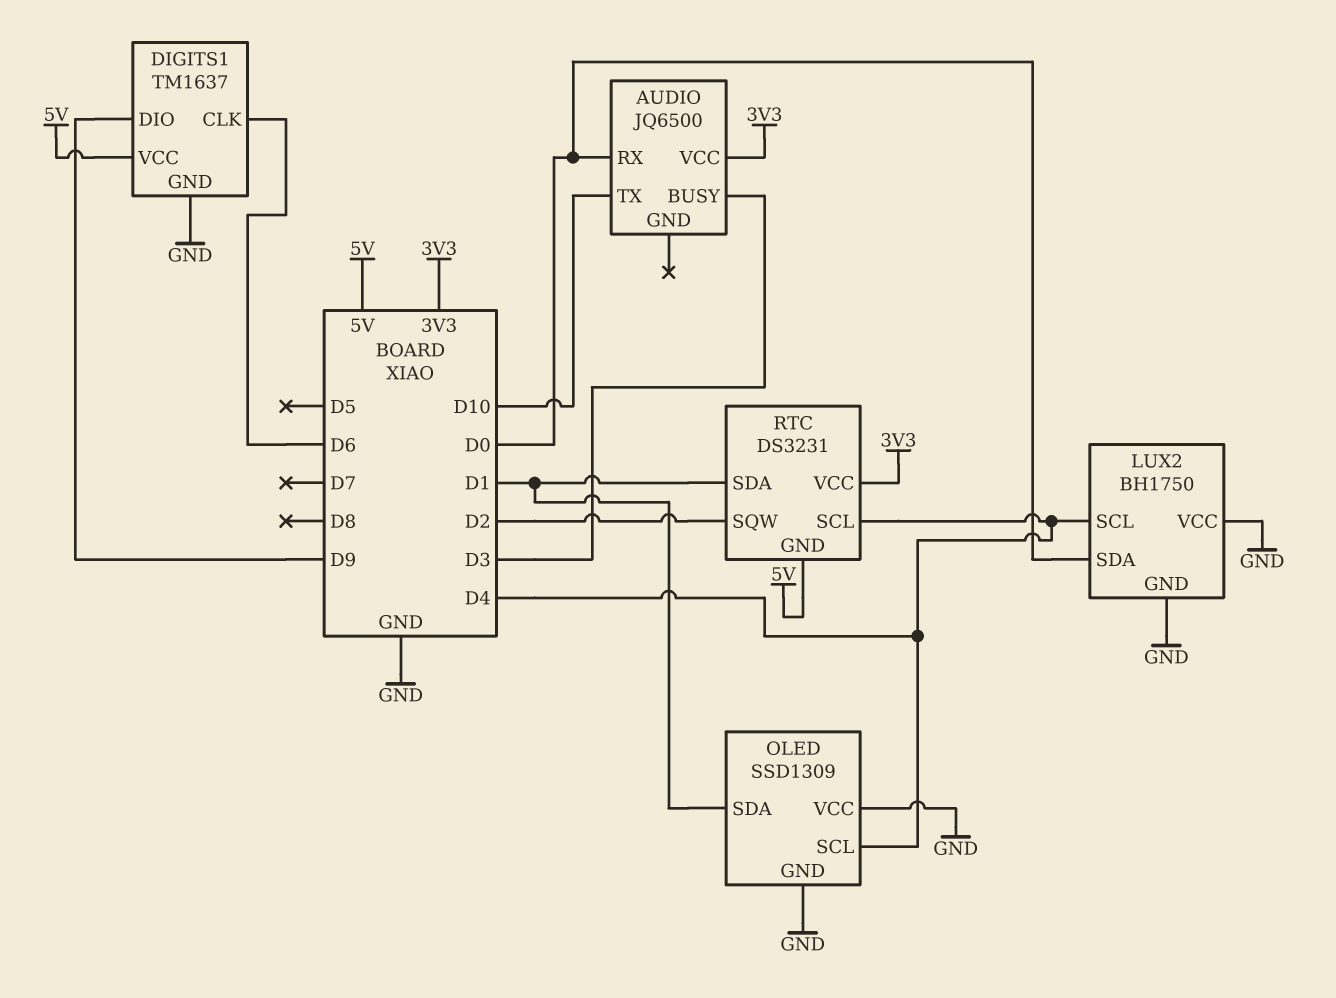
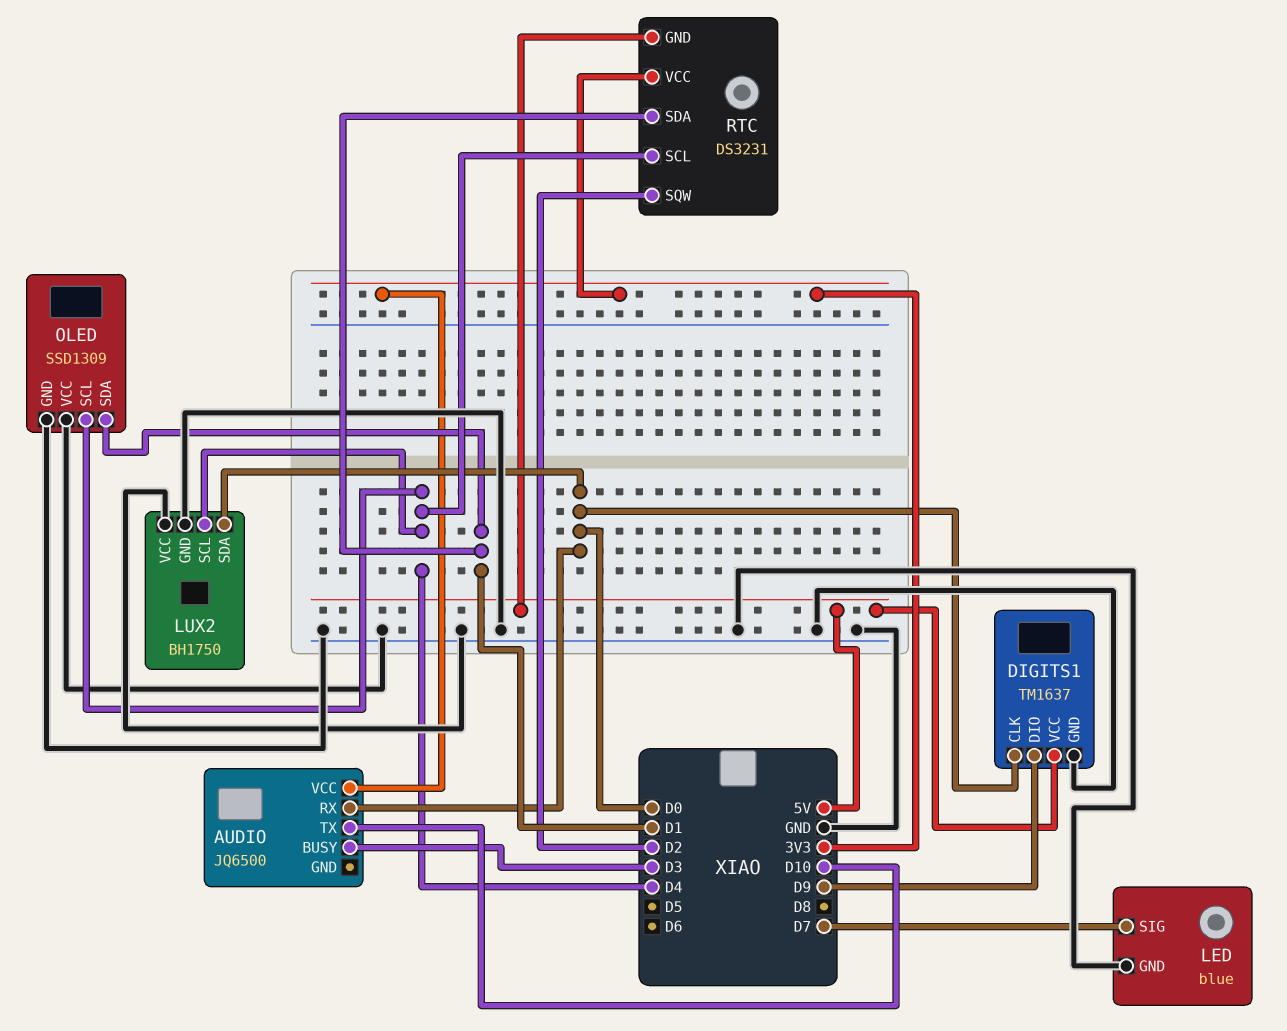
DIGITS1 pin CLK: D6 -> D0
LED: none -> blue
LED pin GND: none -> GND
LED pin SIG: none -> D7

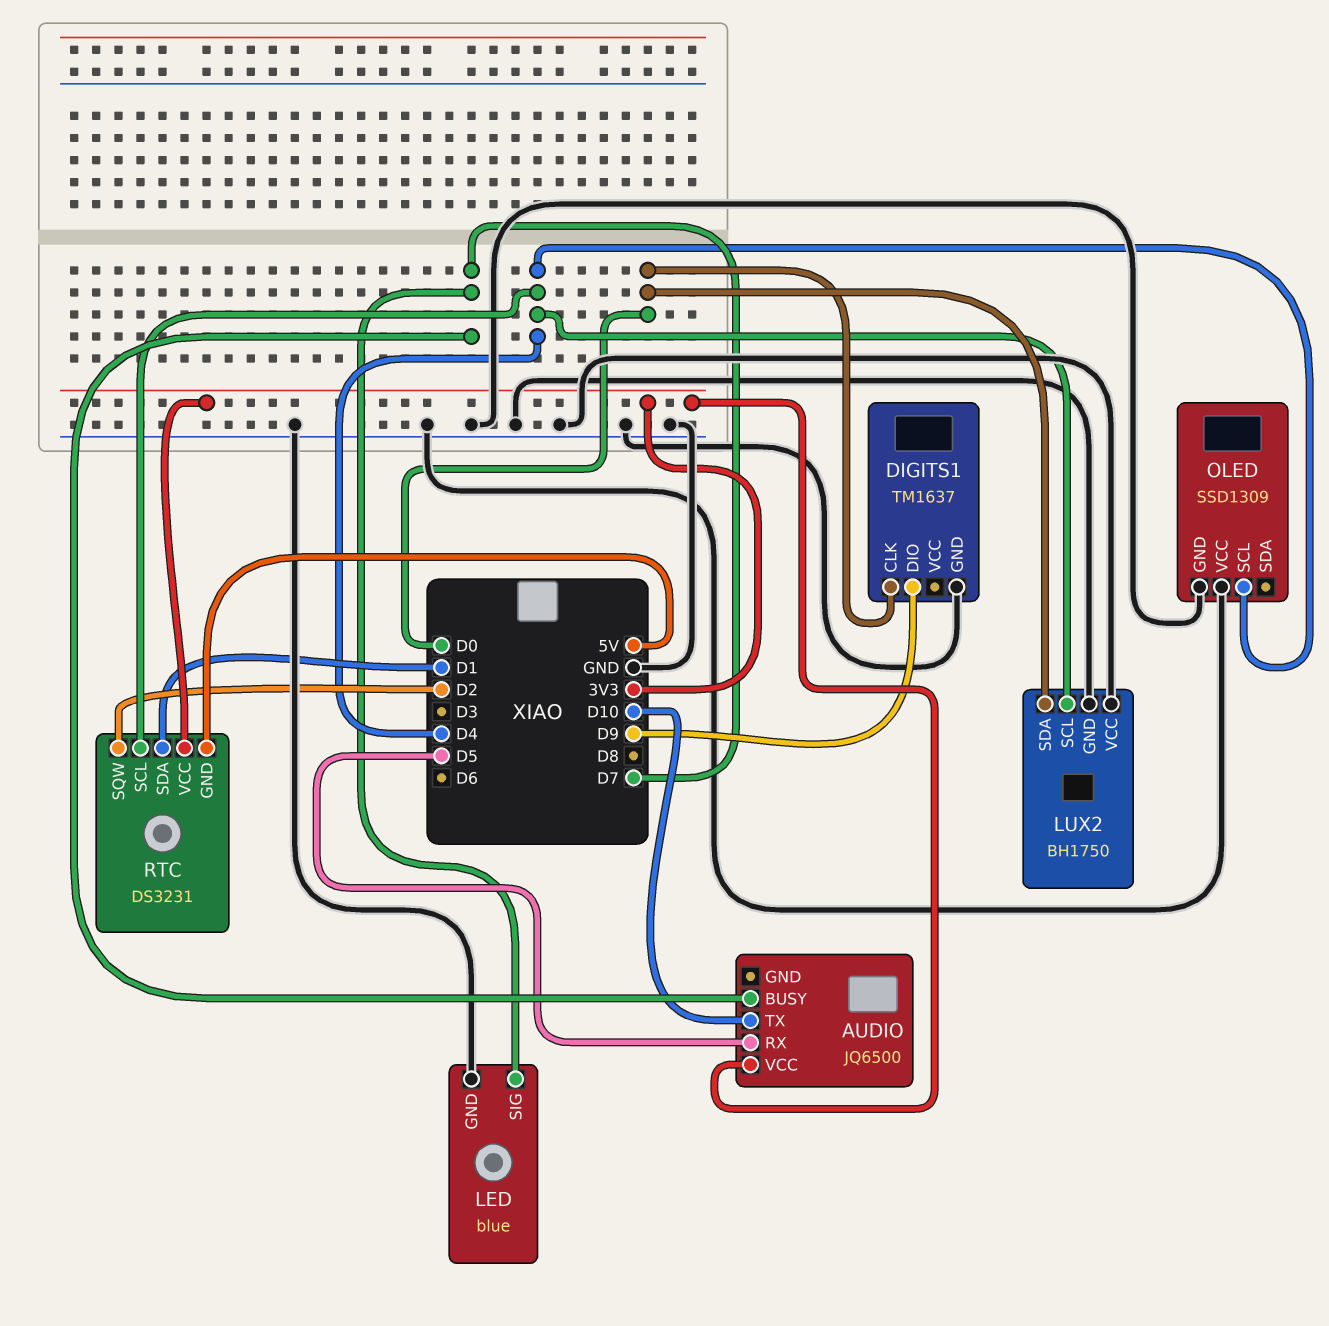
AUDIO pin BUSY: D3 -> D7
AUDIO pin RX: D0 -> D5
DIGITS1 pin VCC: 5V -> none
OLED pin SDA: D1 -> none

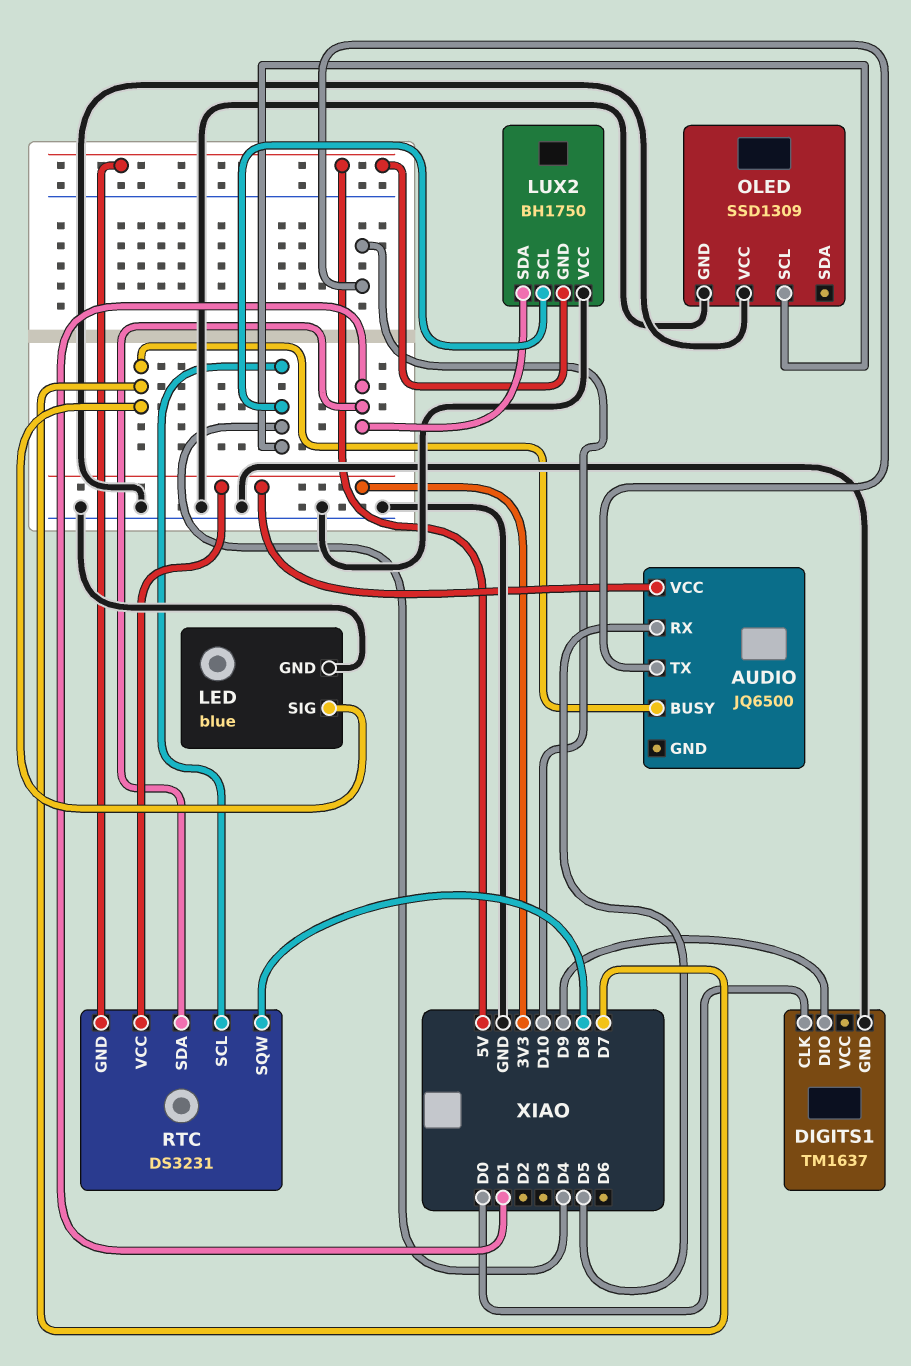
LUX2 pin GND: GND -> 5V
LUX2 pin SDA: D0 -> D1
RTC pin SQW: D2 -> D8

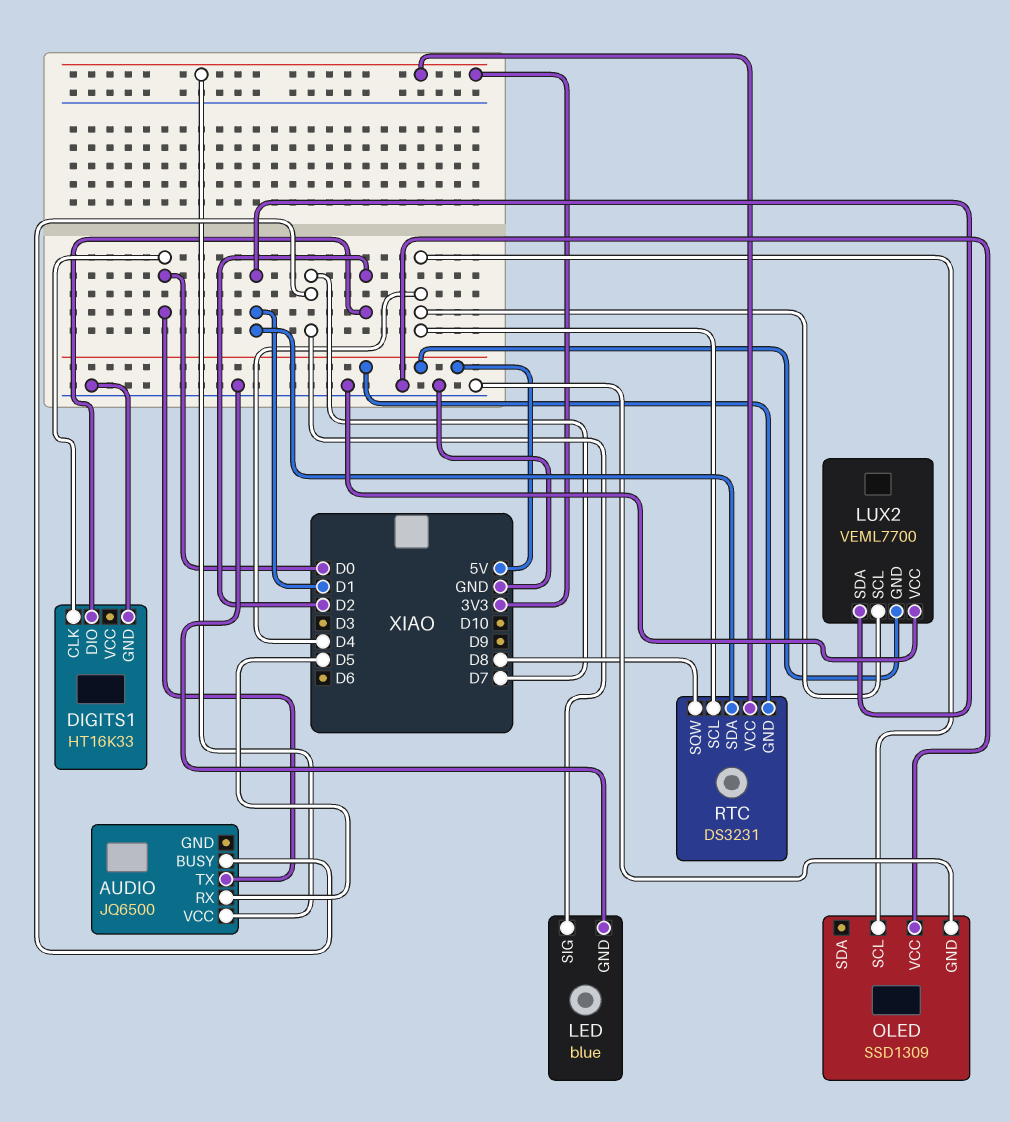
AUDIO pin TX: D10 -> D0
DIGITS1: TM1637 -> HT16K33
DIGITS1 pin DIO: D9 -> D2
LUX2: BH1750 -> VEML7700

